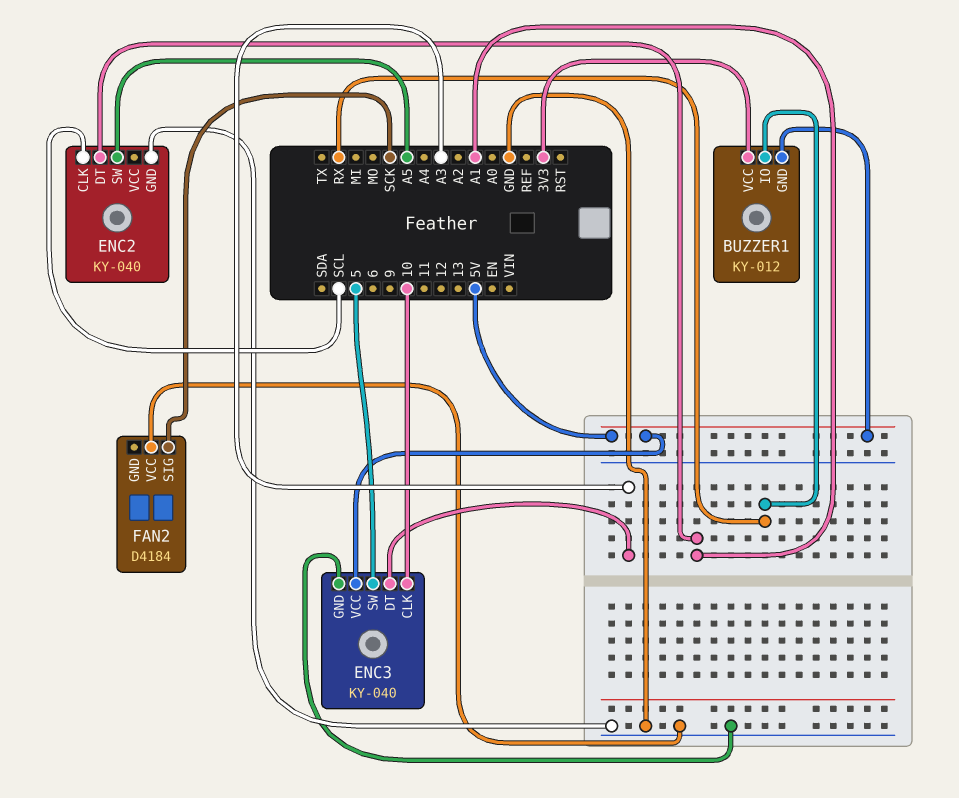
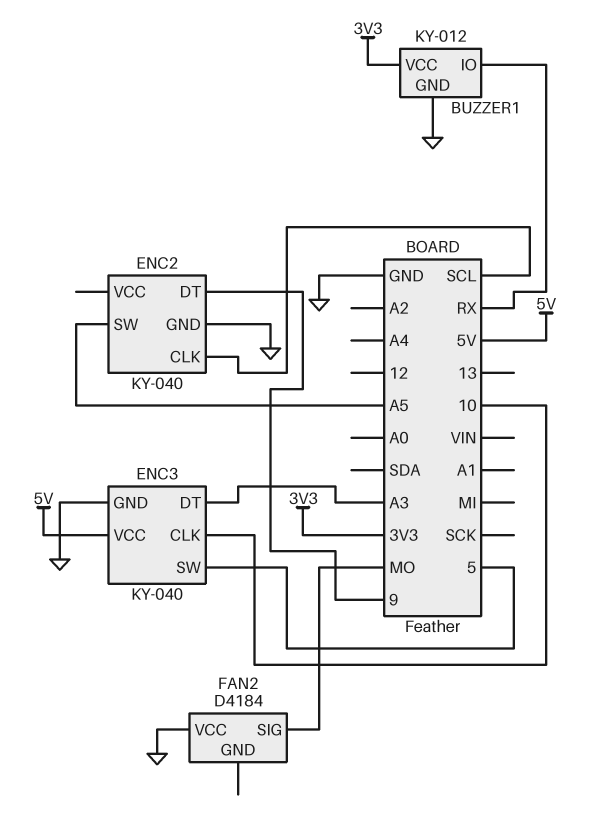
BUZZER1 pin GND: 5V -> GND
ENC2 pin DT: A1 -> 9
FAN2 pin SIG: SCK -> MO

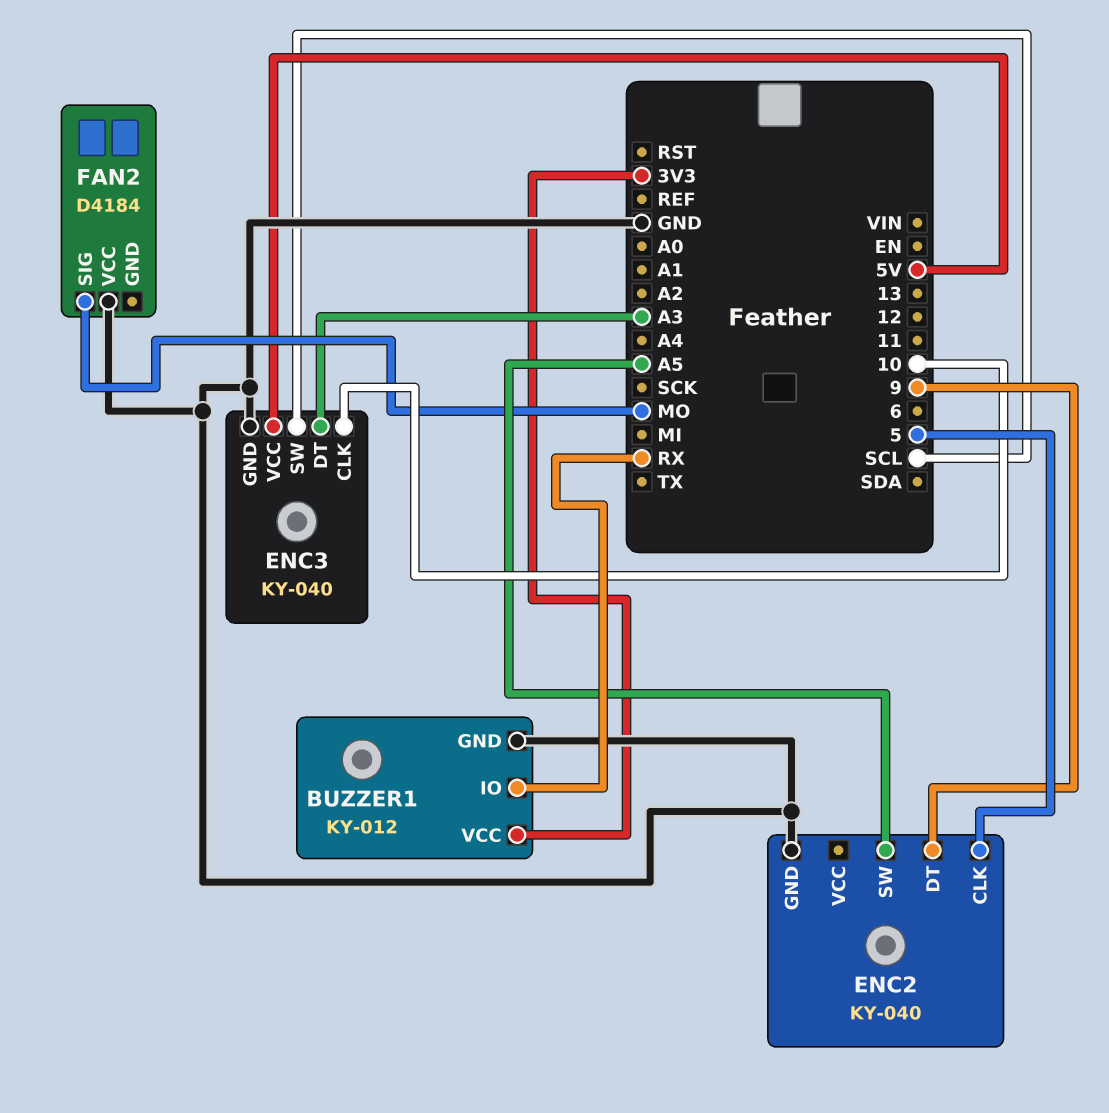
ENC2 pin CLK: SCL -> 5
ENC3 pin SW: 5 -> SCL

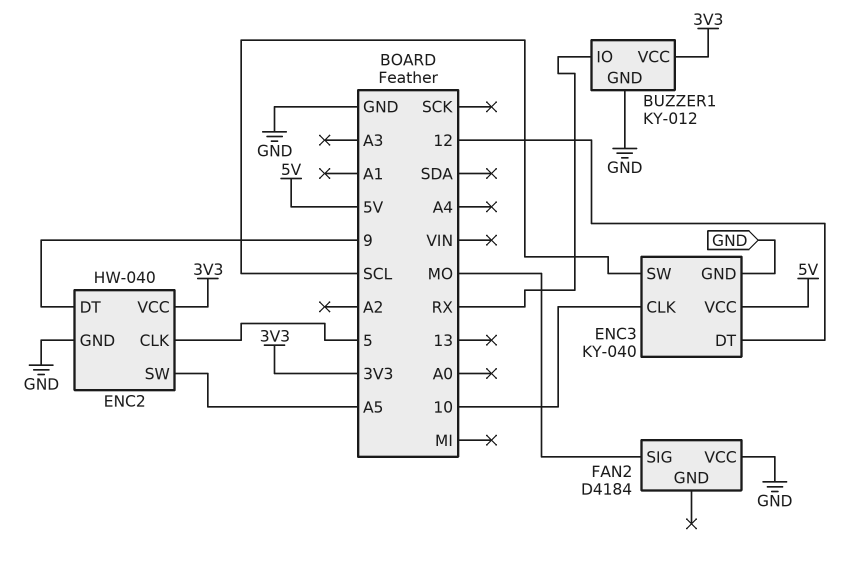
ENC2: KY-040 -> HW-040
ENC2 pin VCC: none -> 3V3
ENC3 pin DT: A3 -> 12

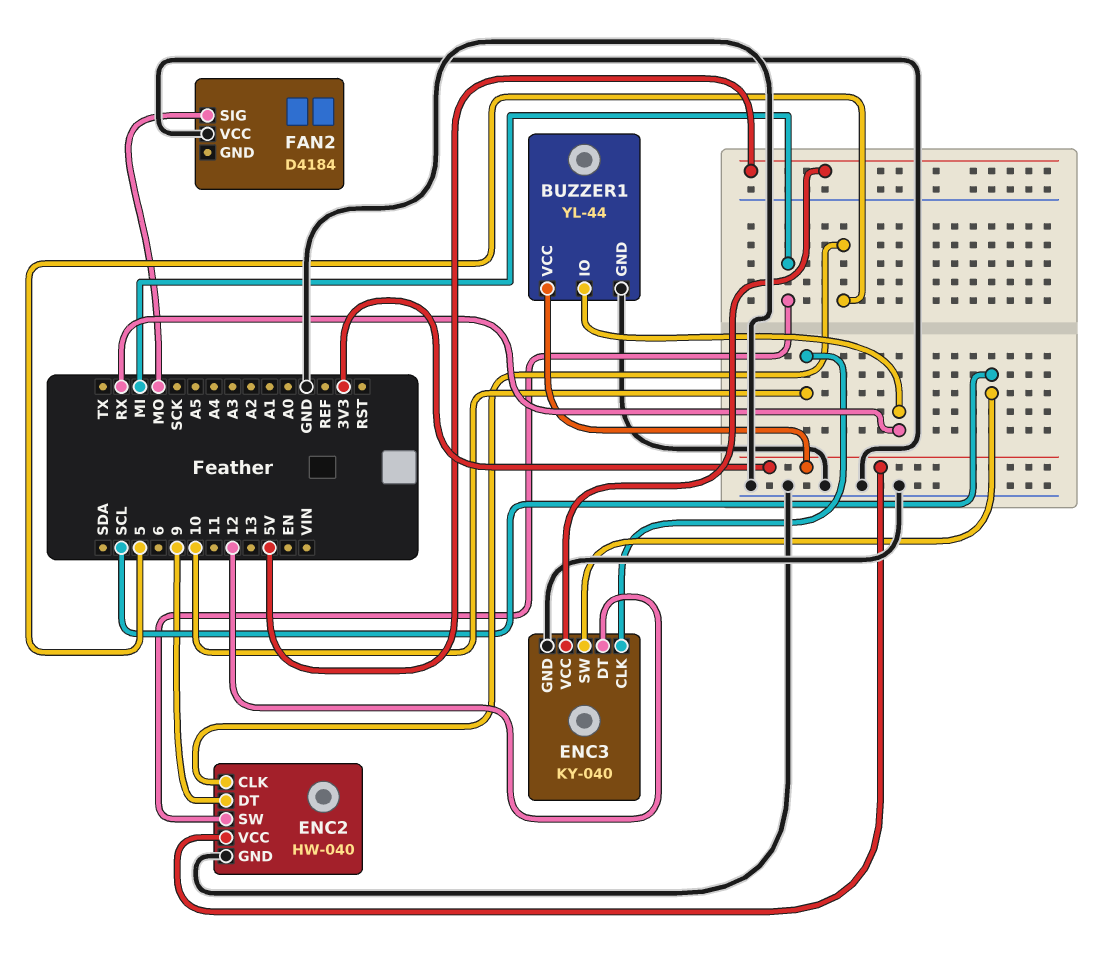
BUZZER1: KY-012 -> YL-44
ENC2 pin SW: A5 -> MI

